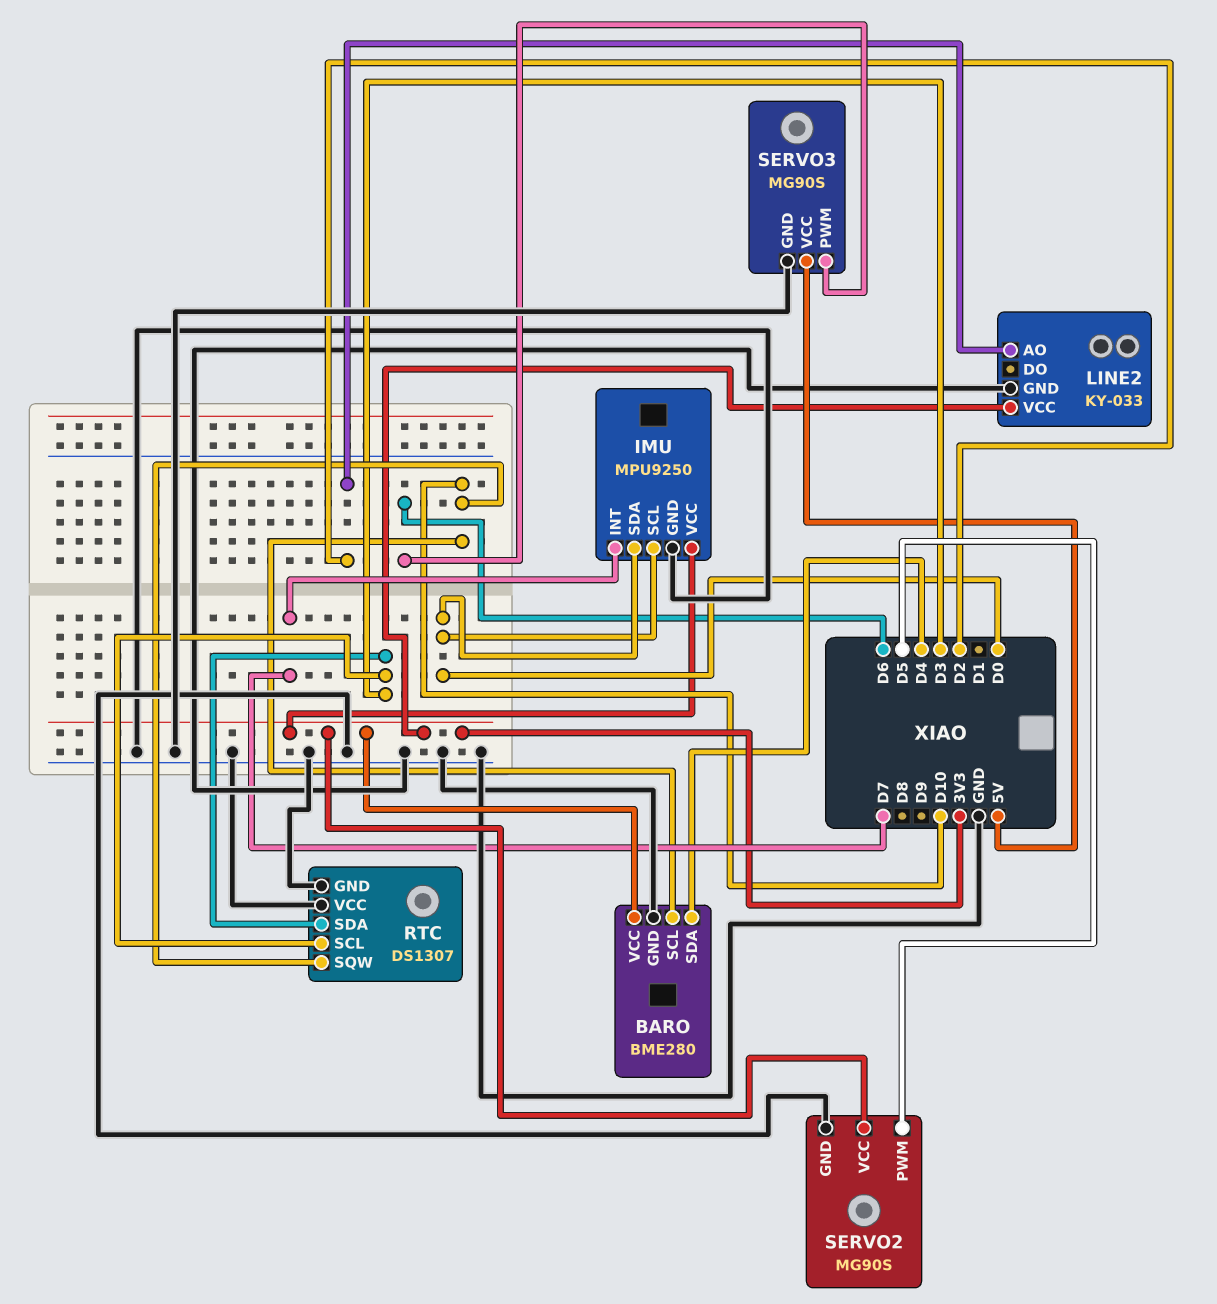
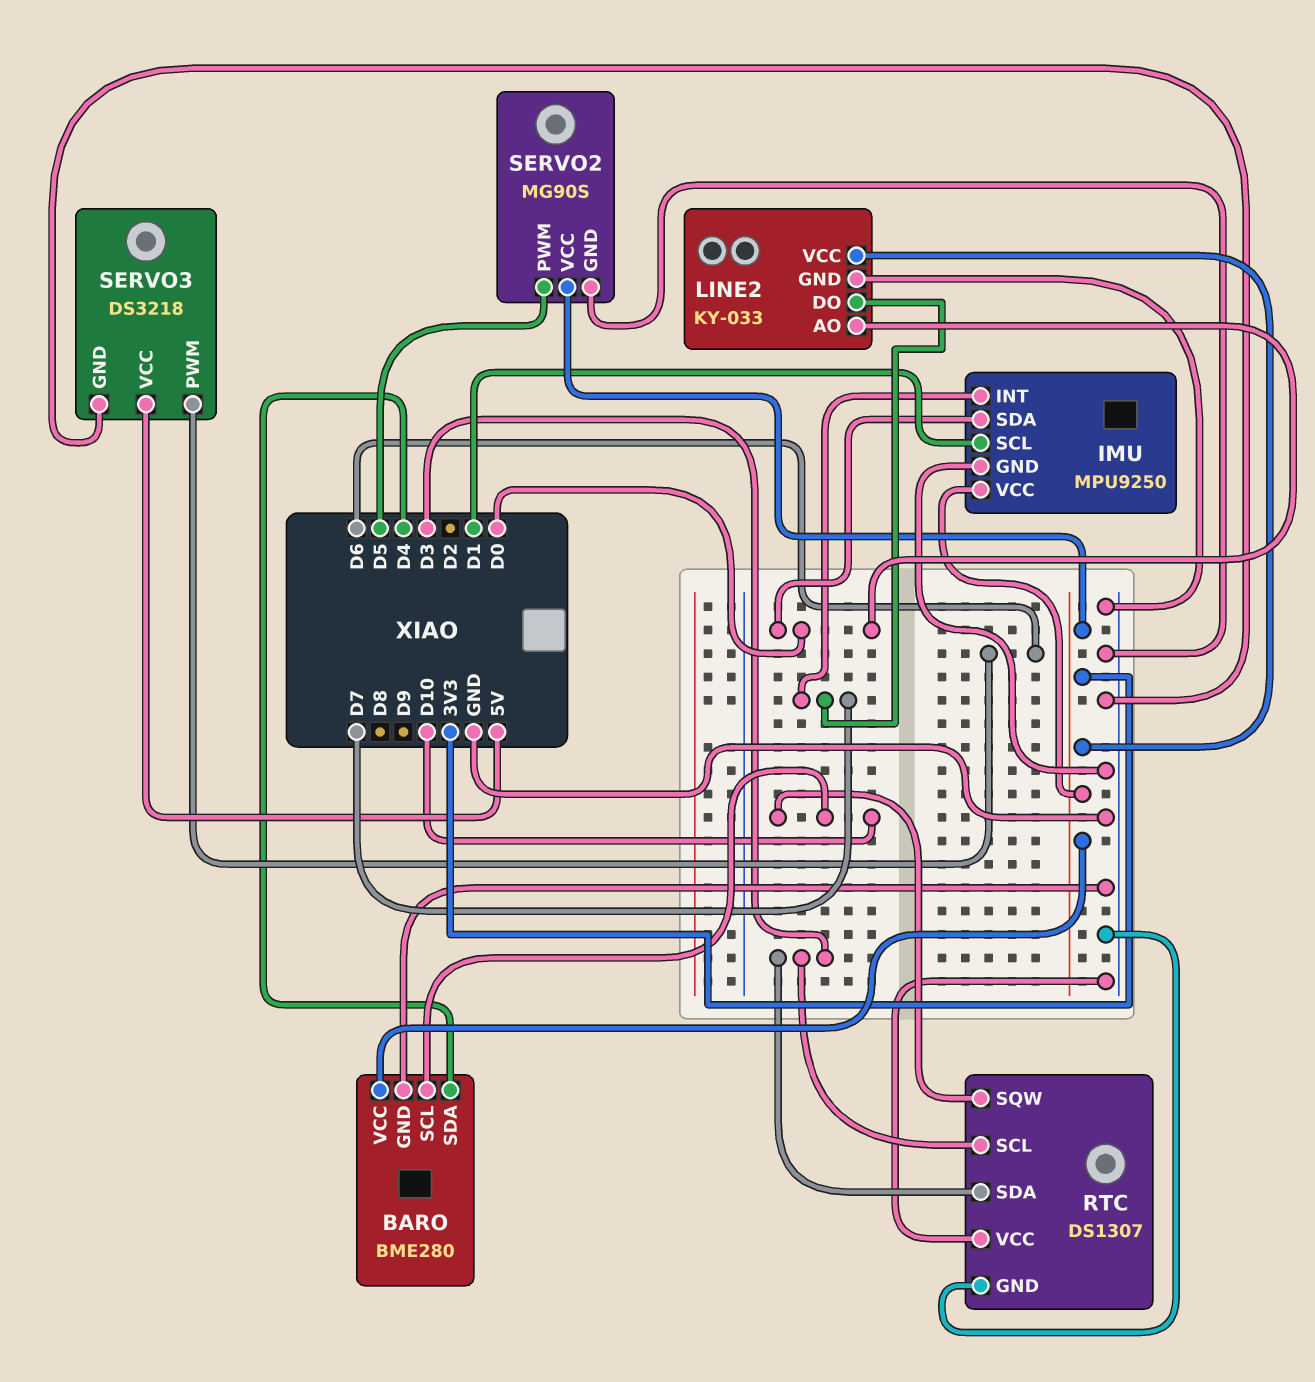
IMU pin SCL: D0 -> D1
LINE2 pin AO: D2 -> D0
LINE2 pin DO: none -> D7
SERVO3: MG90S -> DS3218

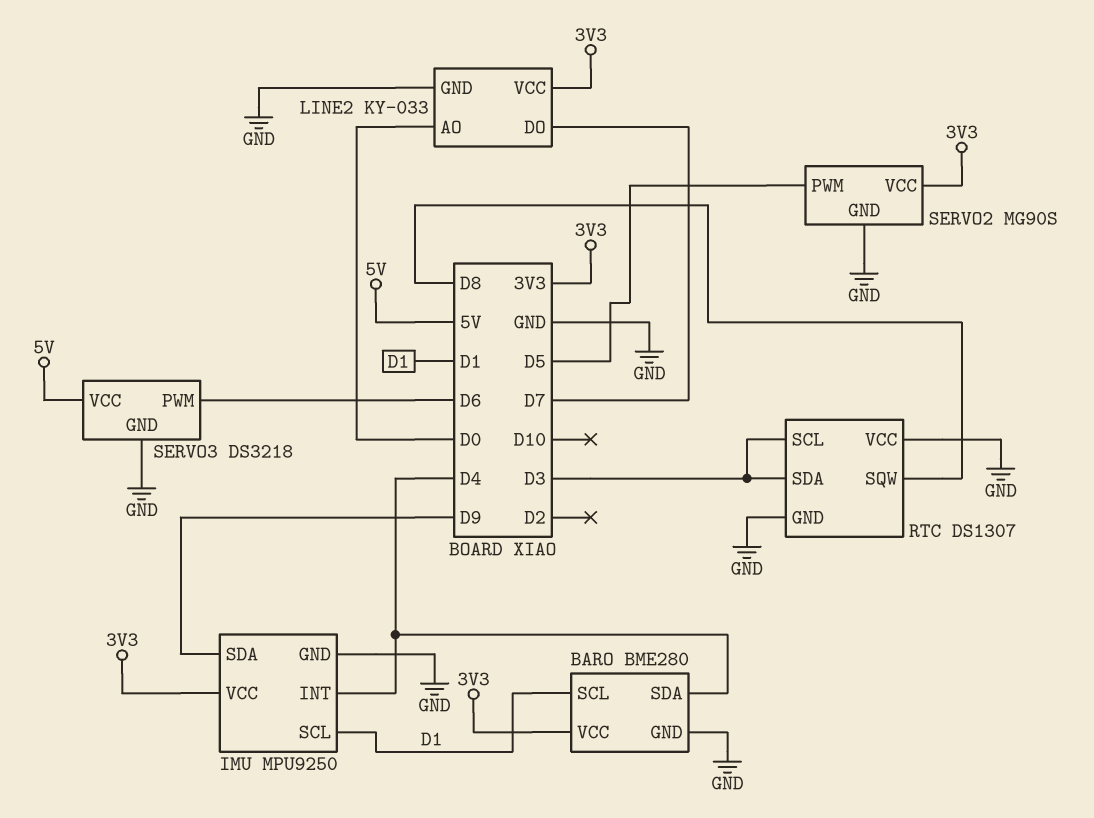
BARO pin SCL: D10 -> D1
IMU pin INT: D7 -> D4
IMU pin SDA: D0 -> D9
RTC pin SQW: D10 -> D8

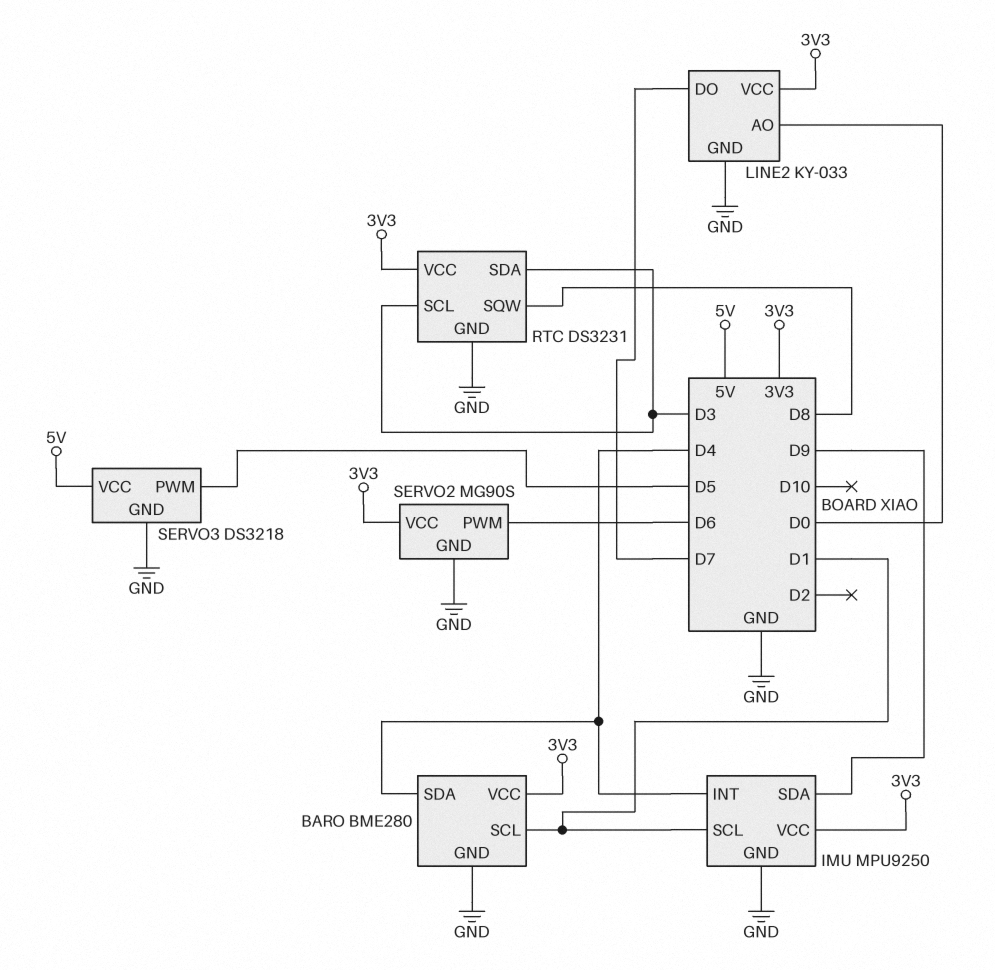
RTC: DS1307 -> DS3231
RTC pin VCC: GND -> 3V3
SERVO2 pin PWM: D5 -> D6
SERVO3 pin PWM: D6 -> D5

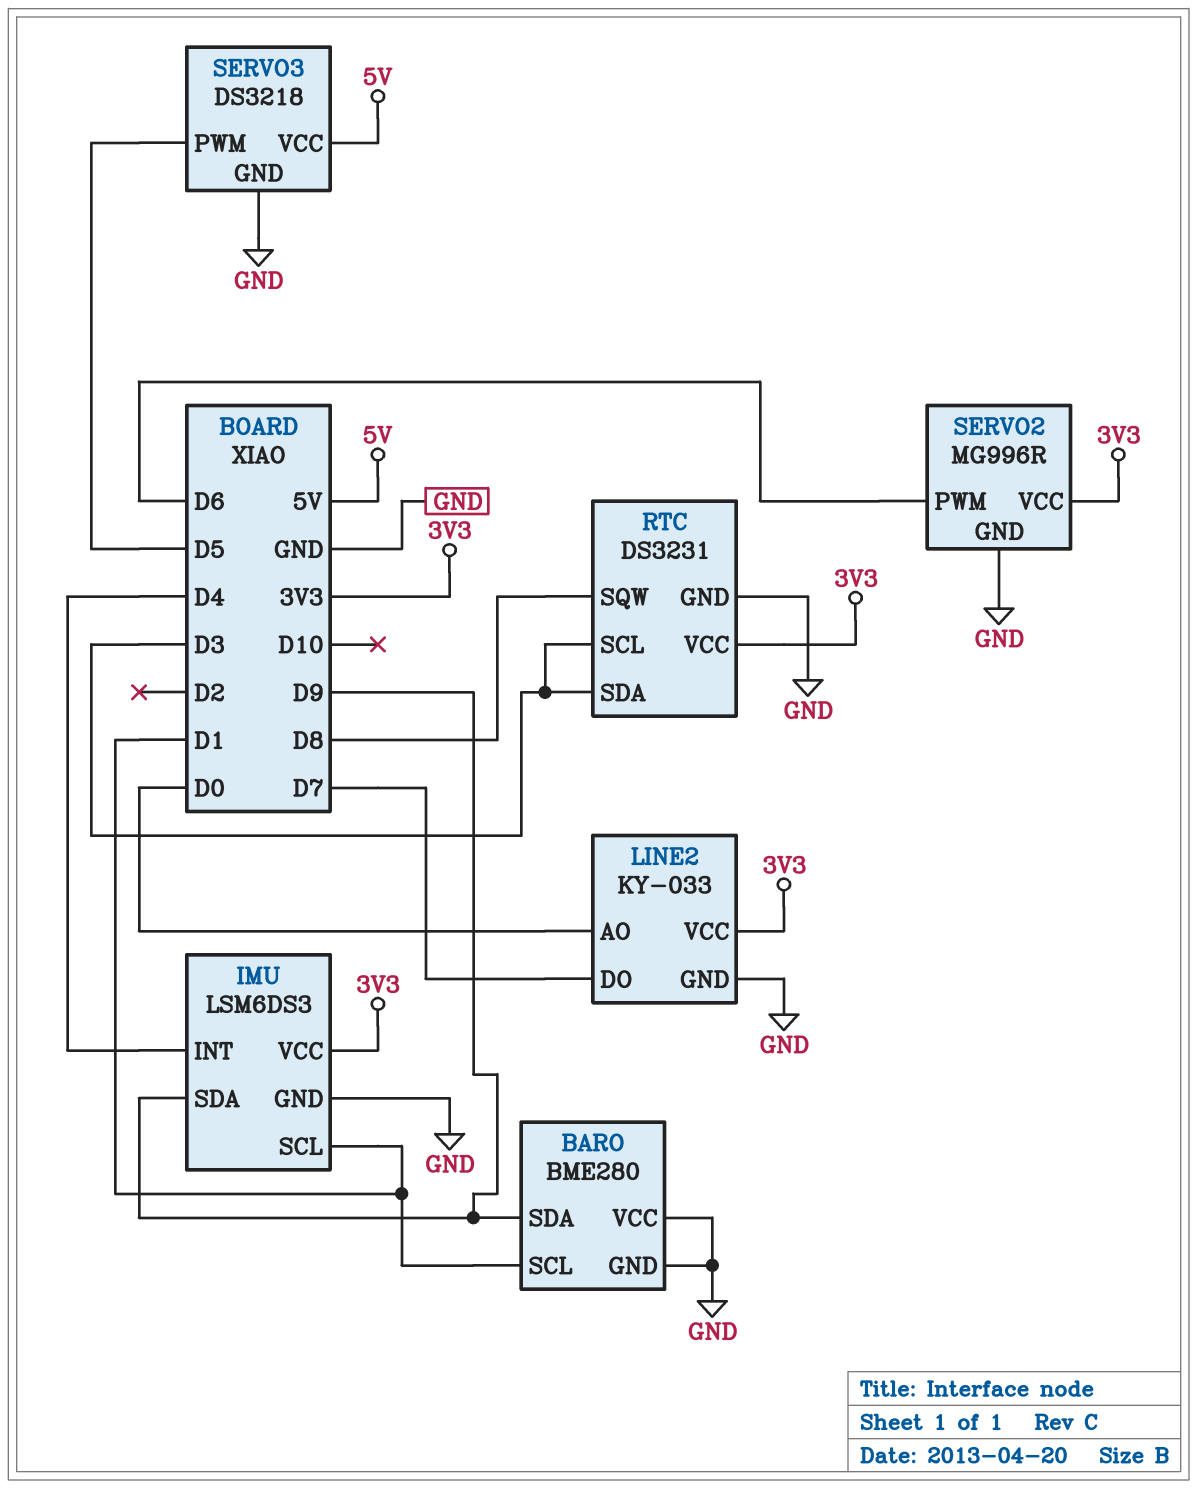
BARO pin SDA: D4 -> D9
BARO pin VCC: 3V3 -> GND
IMU: MPU9250 -> LSM6DS3
SERVO2: MG90S -> MG996R

